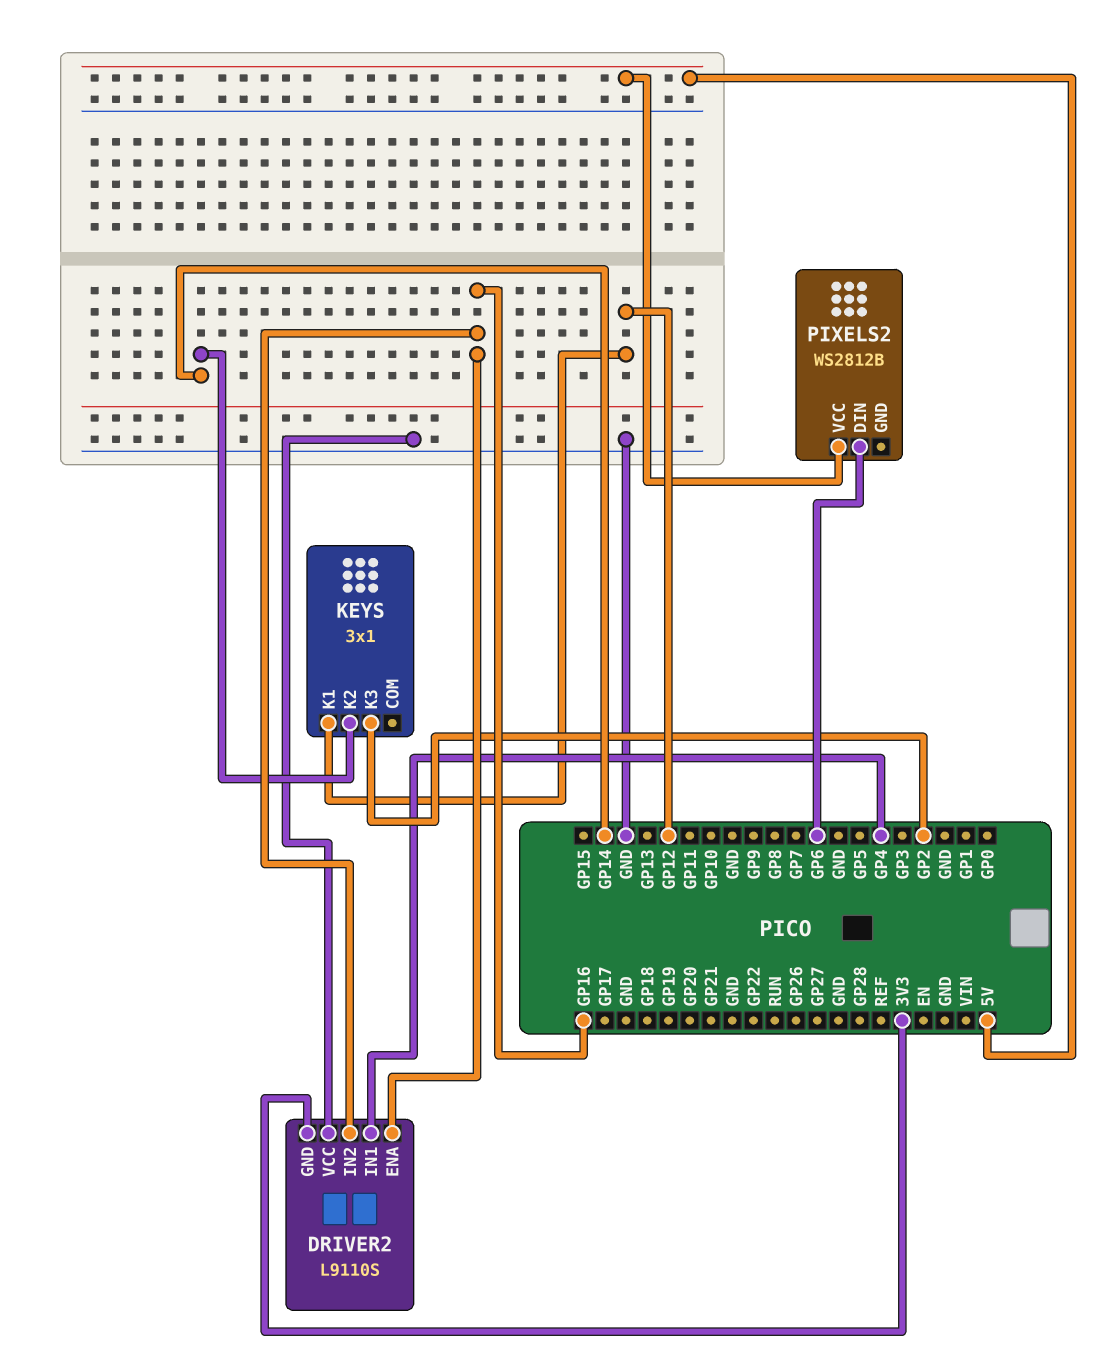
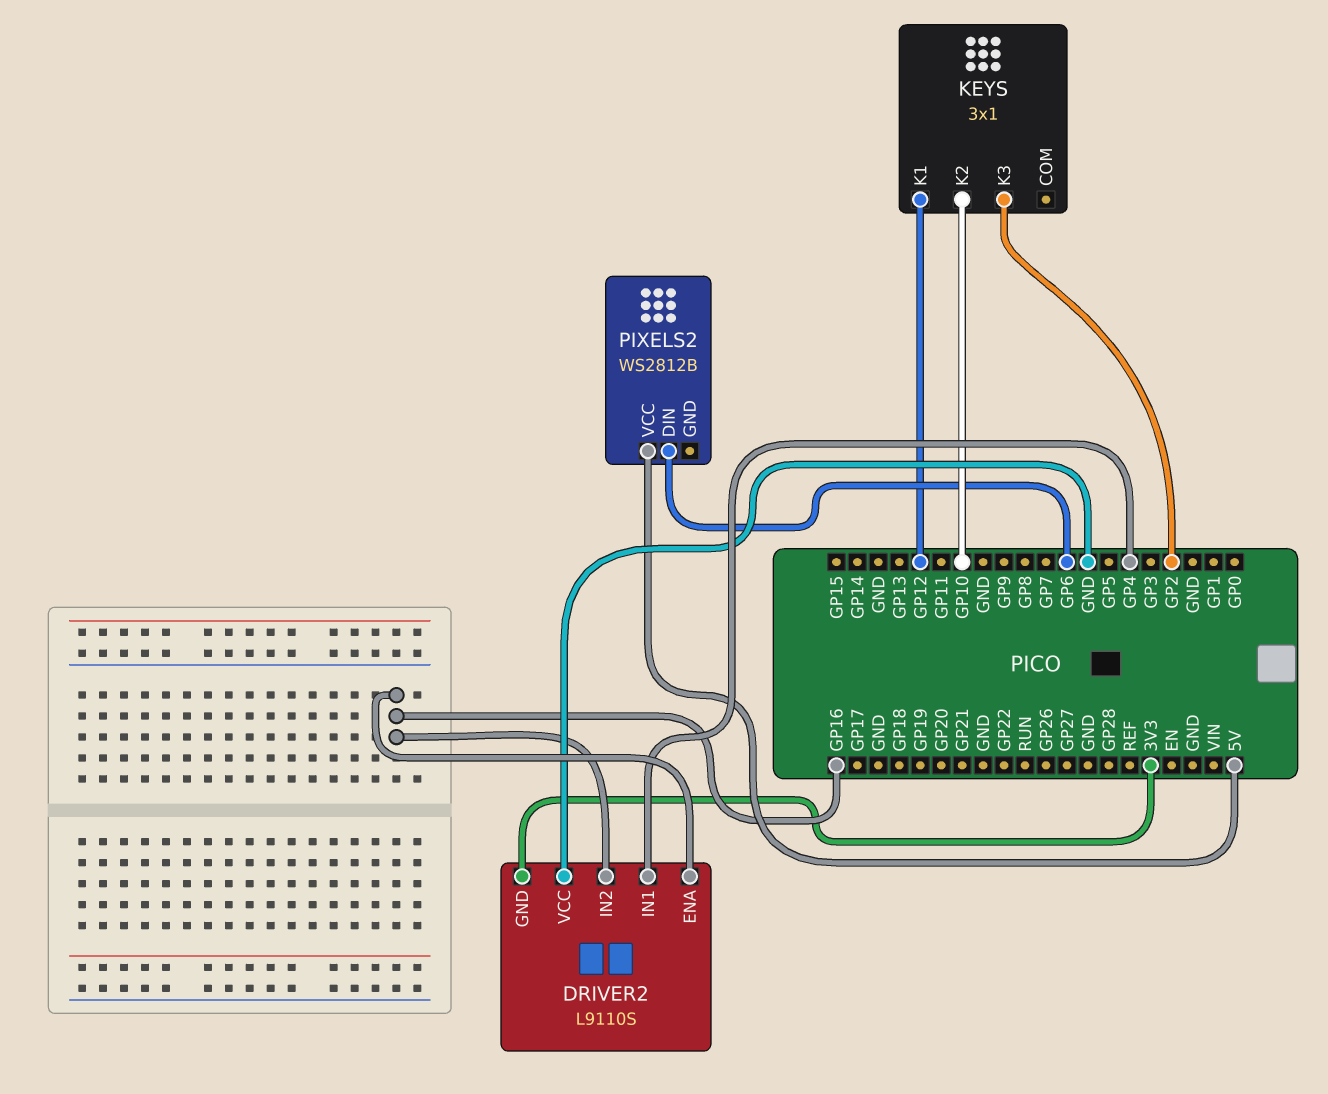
KEYS pin K2: GP14 -> GP10

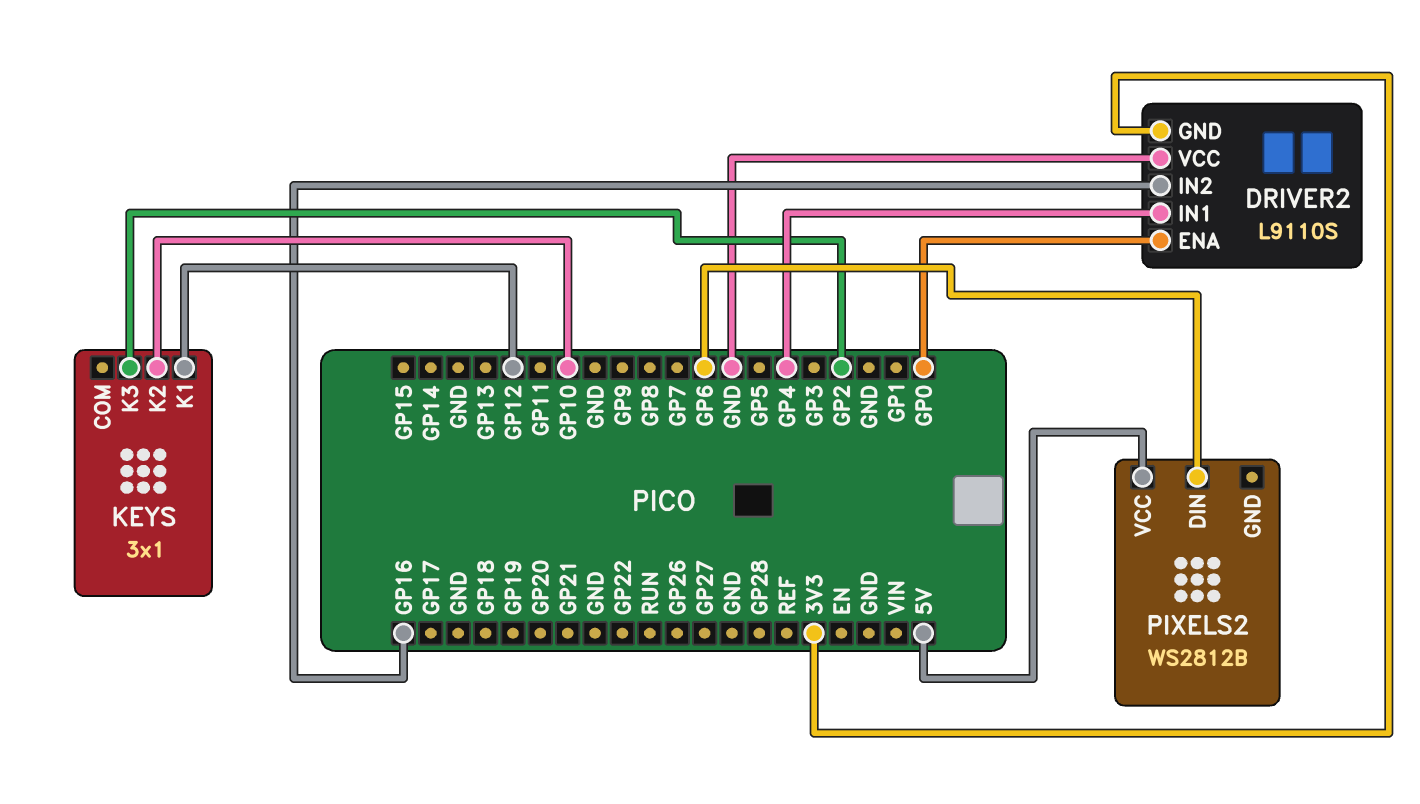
DRIVER2 pin ENA: GP16 -> GP0

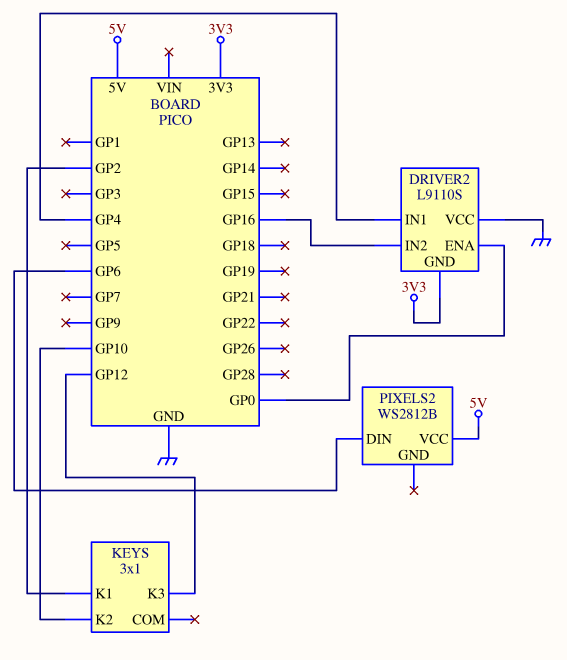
KEYS pin K1: GP12 -> GP2
KEYS pin K3: GP2 -> GP12

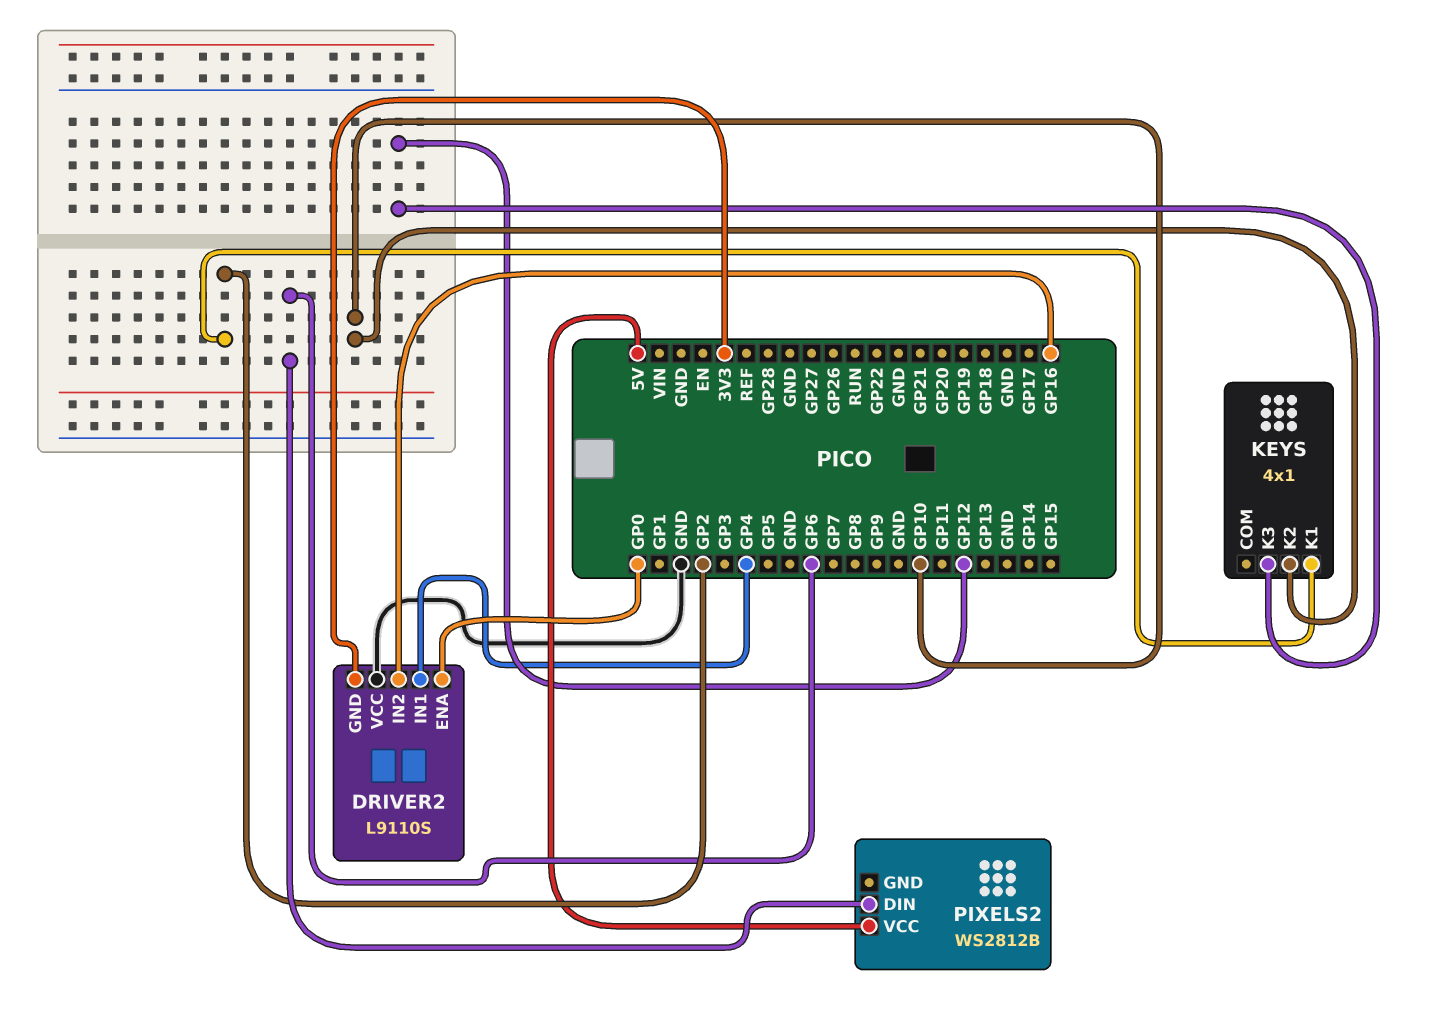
KEYS: 3x1 -> 4x1

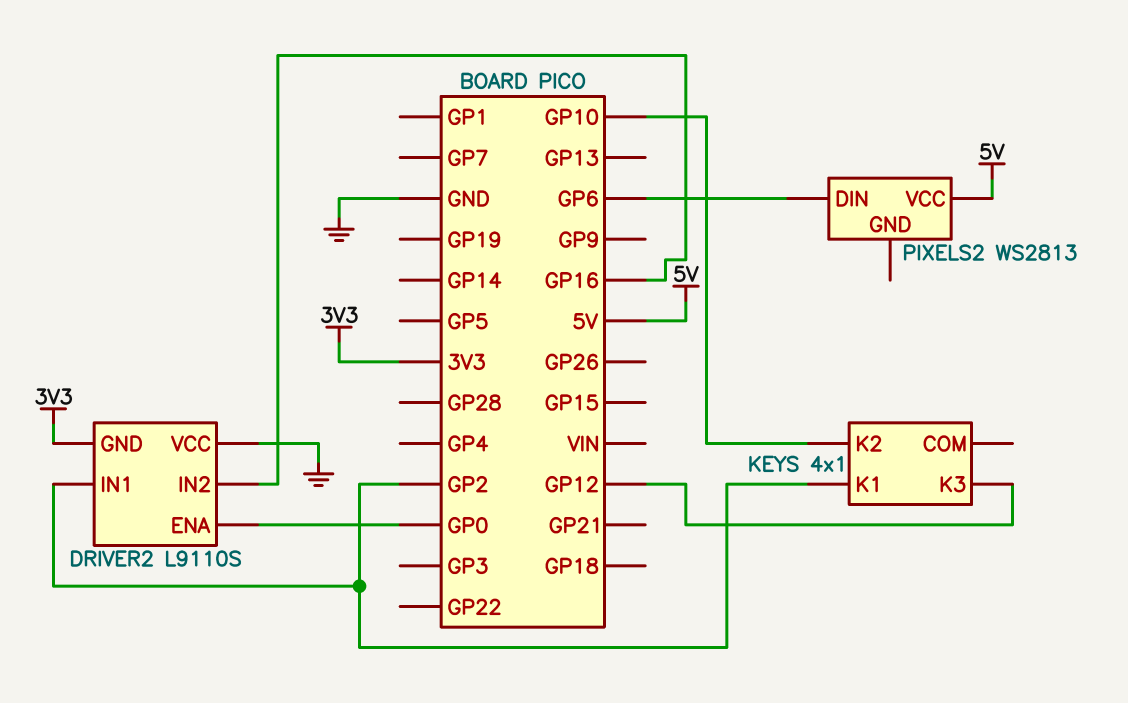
DRIVER2 pin IN1: GP4 -> GP2
PIXELS2: WS2812B -> WS2813

